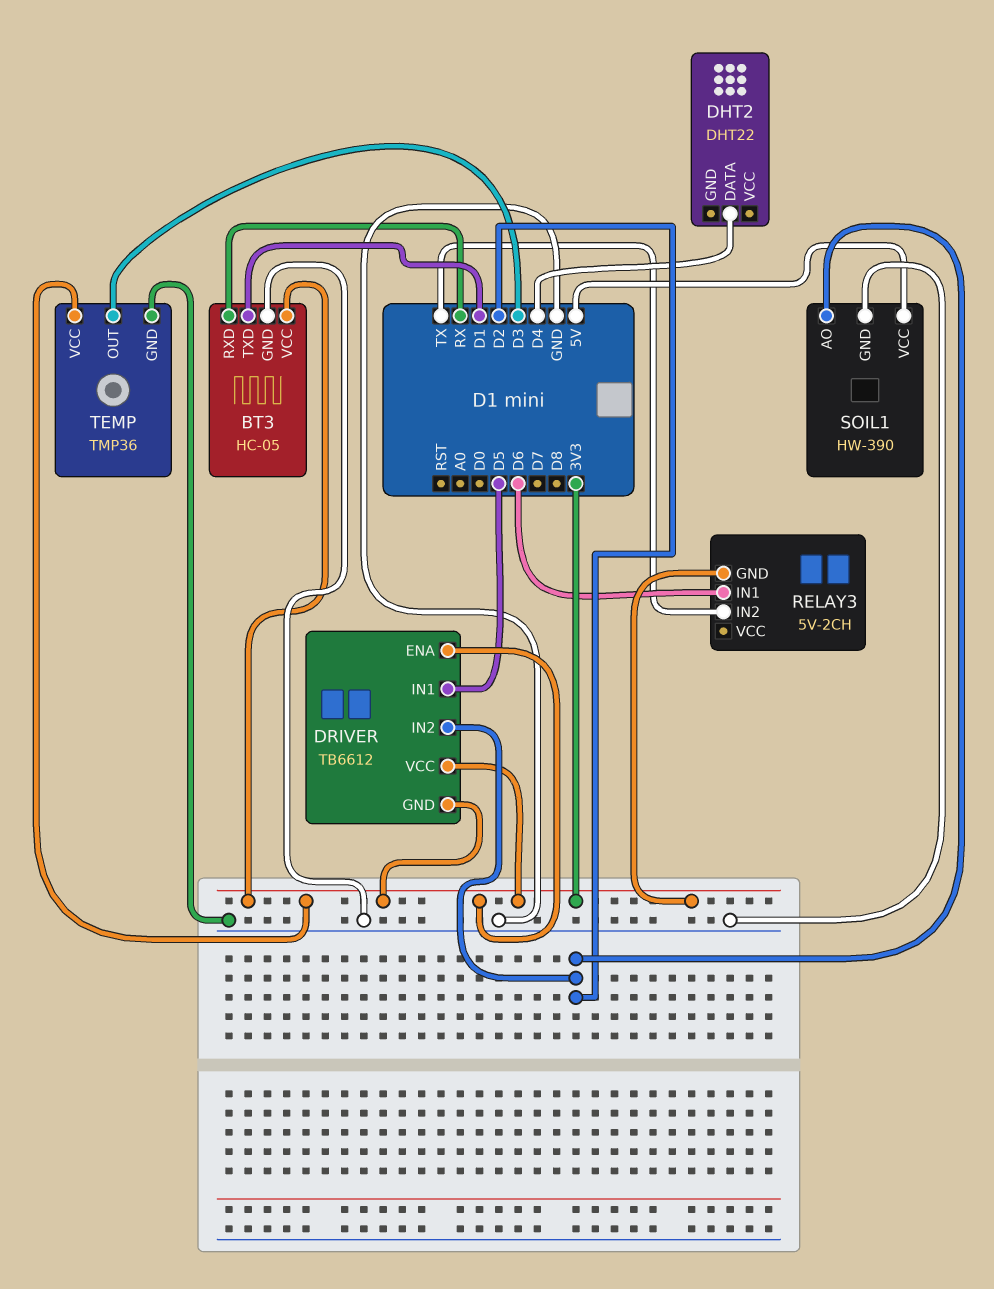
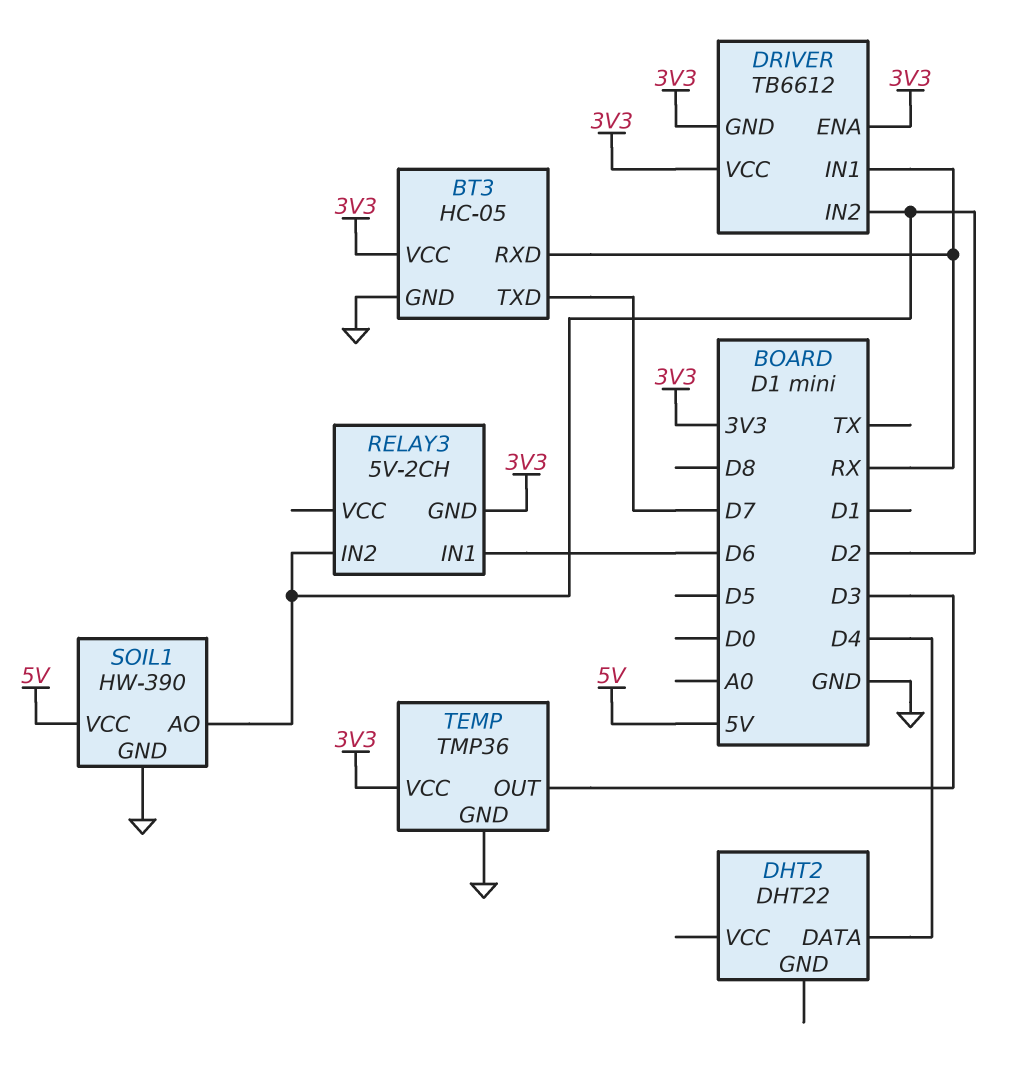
BT3 pin TXD: D1 -> D7
DRIVER pin IN1: D5 -> RX
RELAY3 pin IN2: TX -> D2

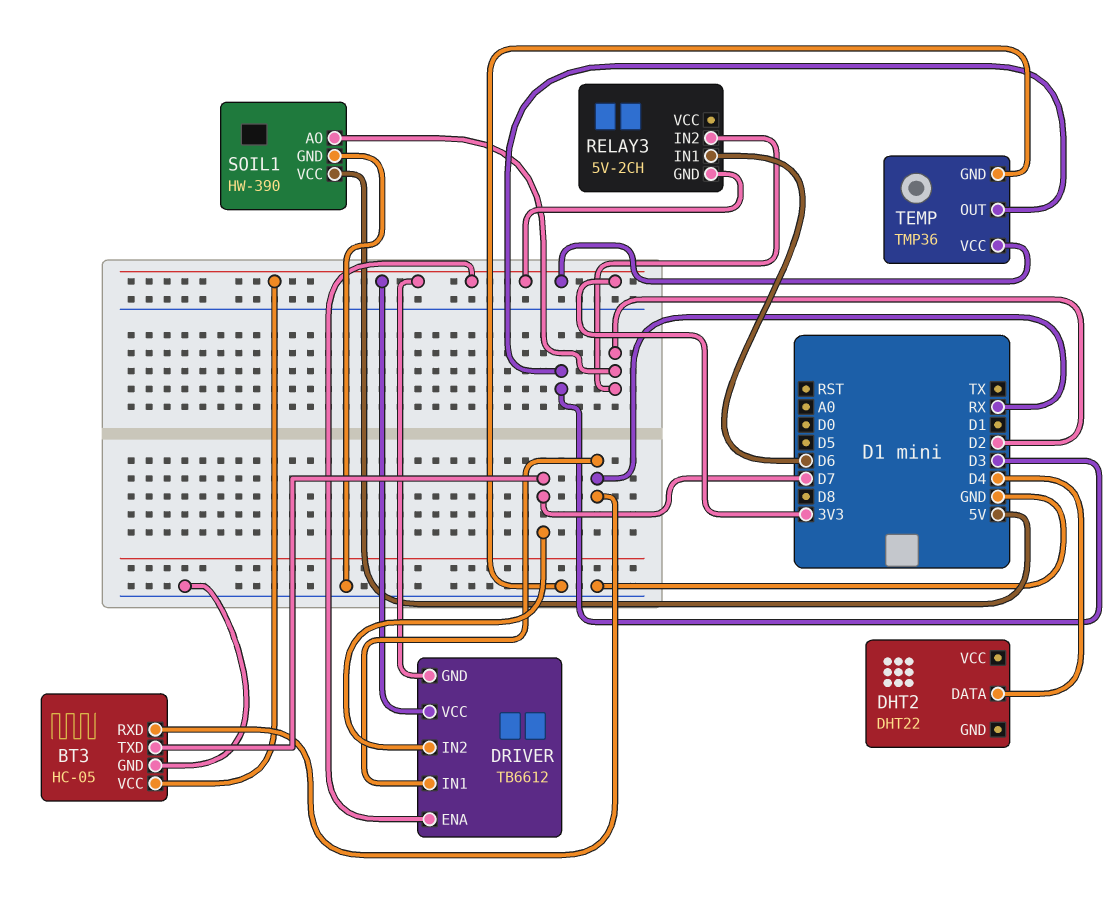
DRIVER pin IN2: D2 -> D7

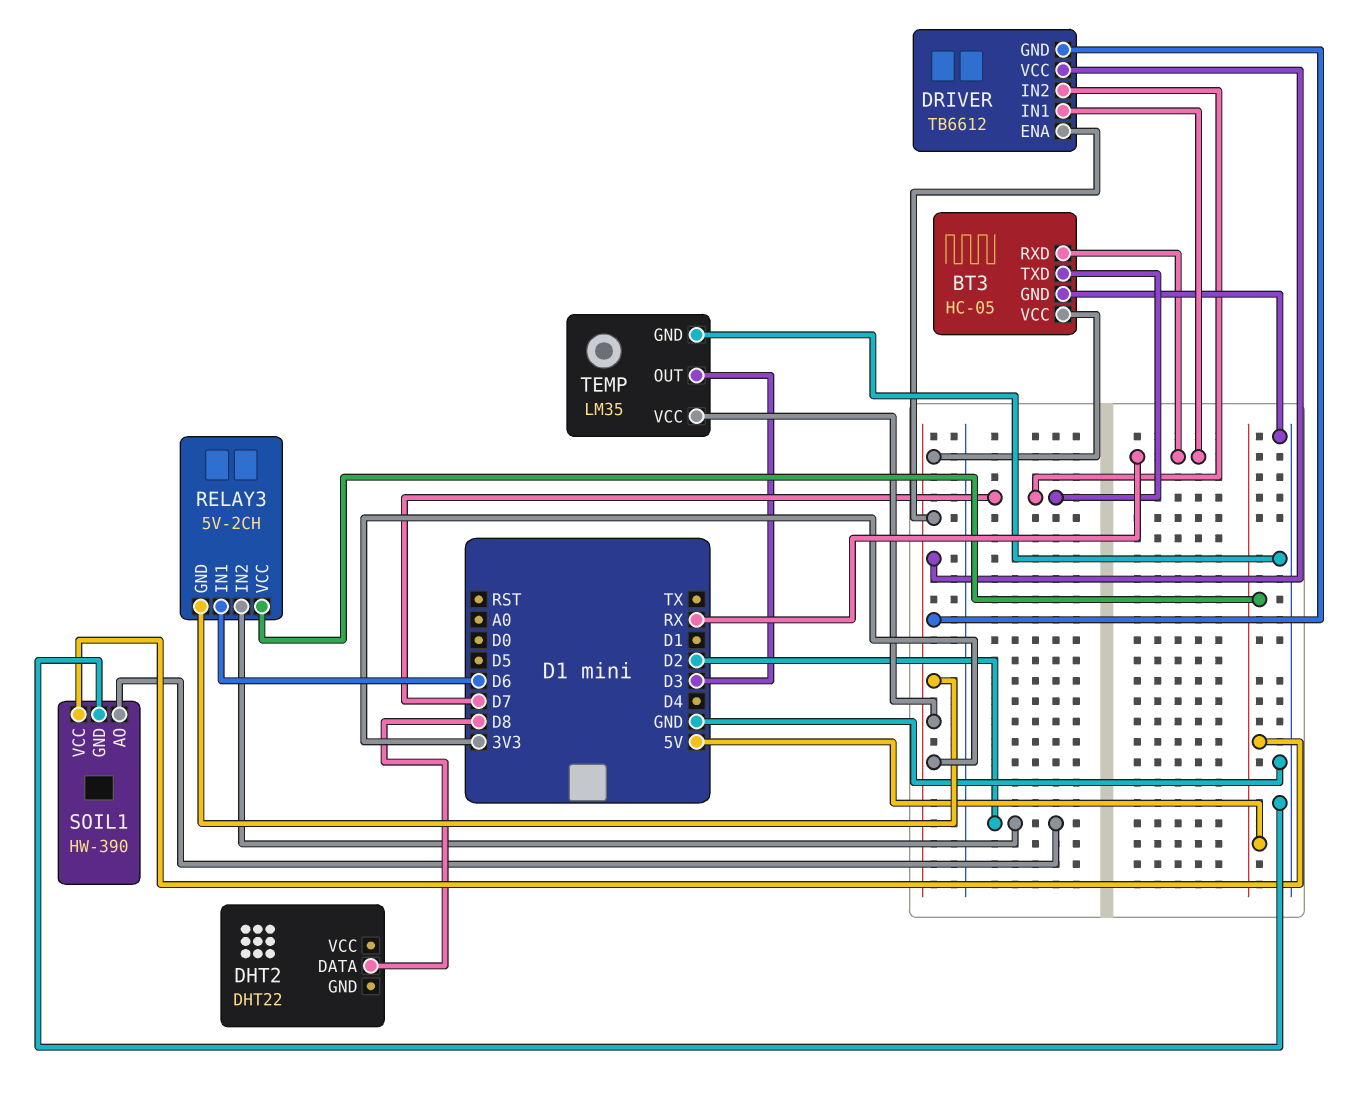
DHT2 pin DATA: D4 -> D8
RELAY3 pin VCC: none -> 5V
TEMP: TMP36 -> LM35

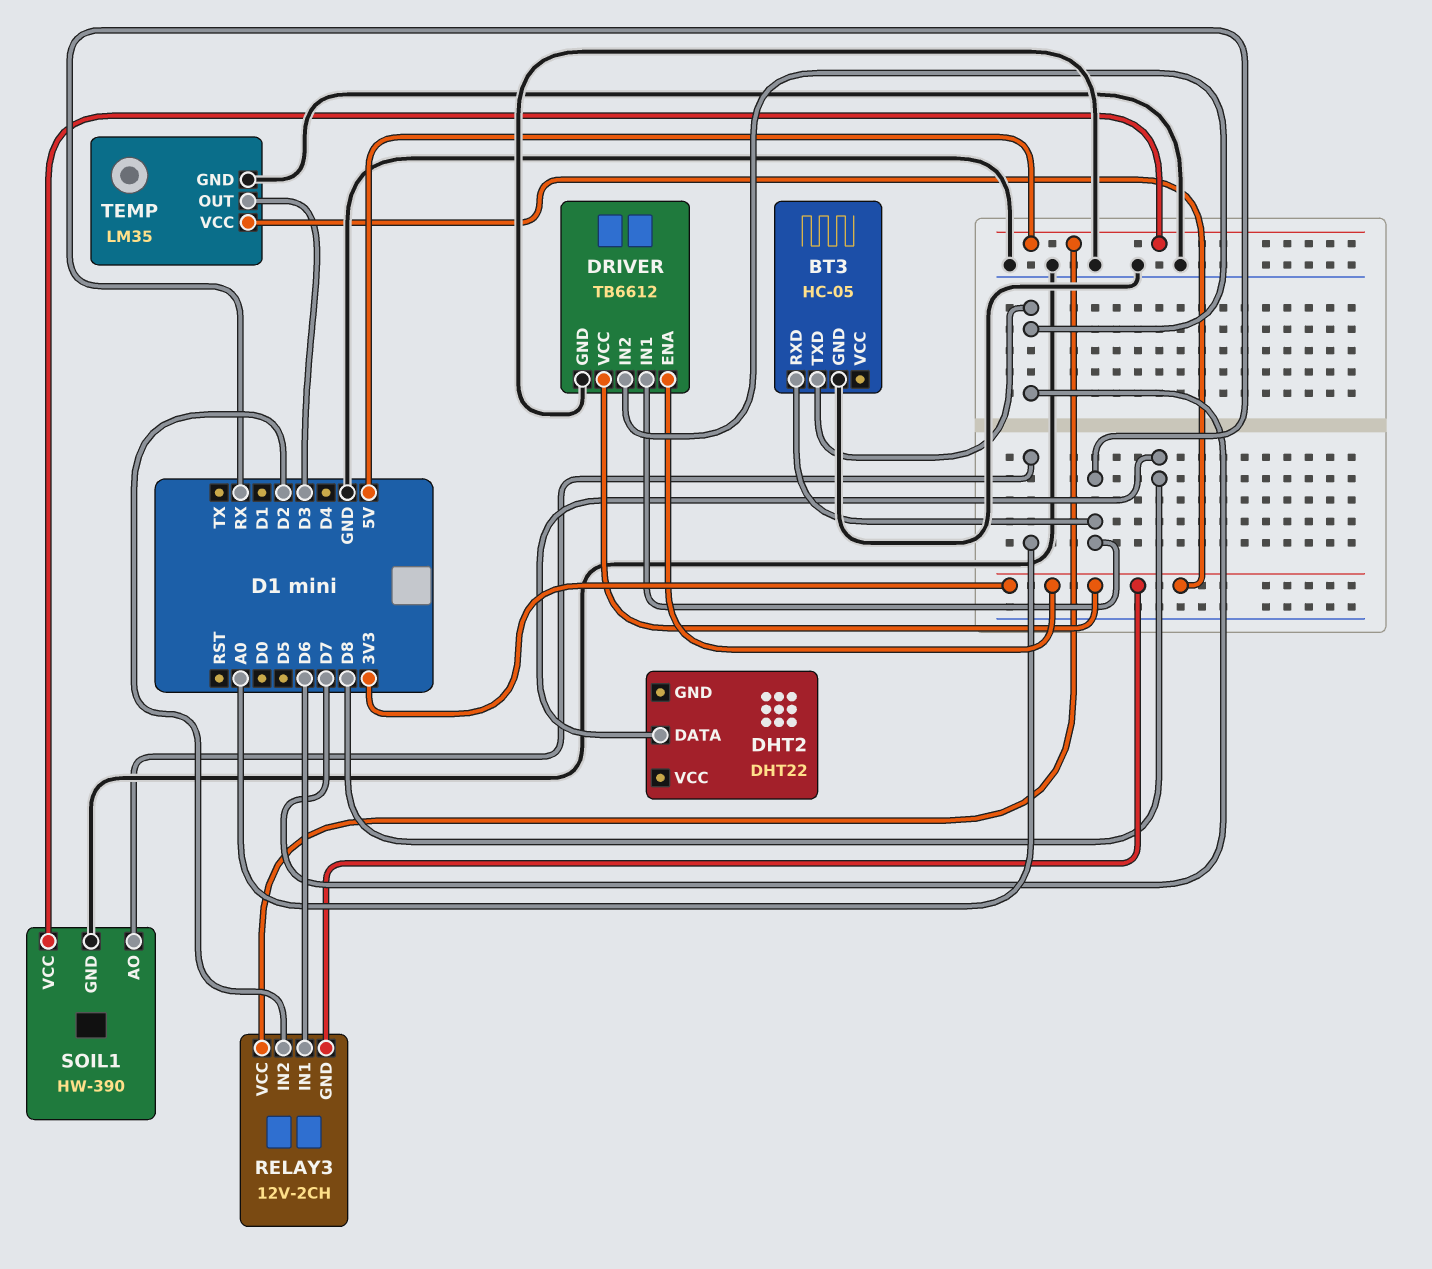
BT3 pin VCC: 3V3 -> none
DRIVER pin GND: 3V3 -> GND
RELAY3: 5V-2CH -> 12V-2CH
SOIL1 pin AO: D2 -> A0

